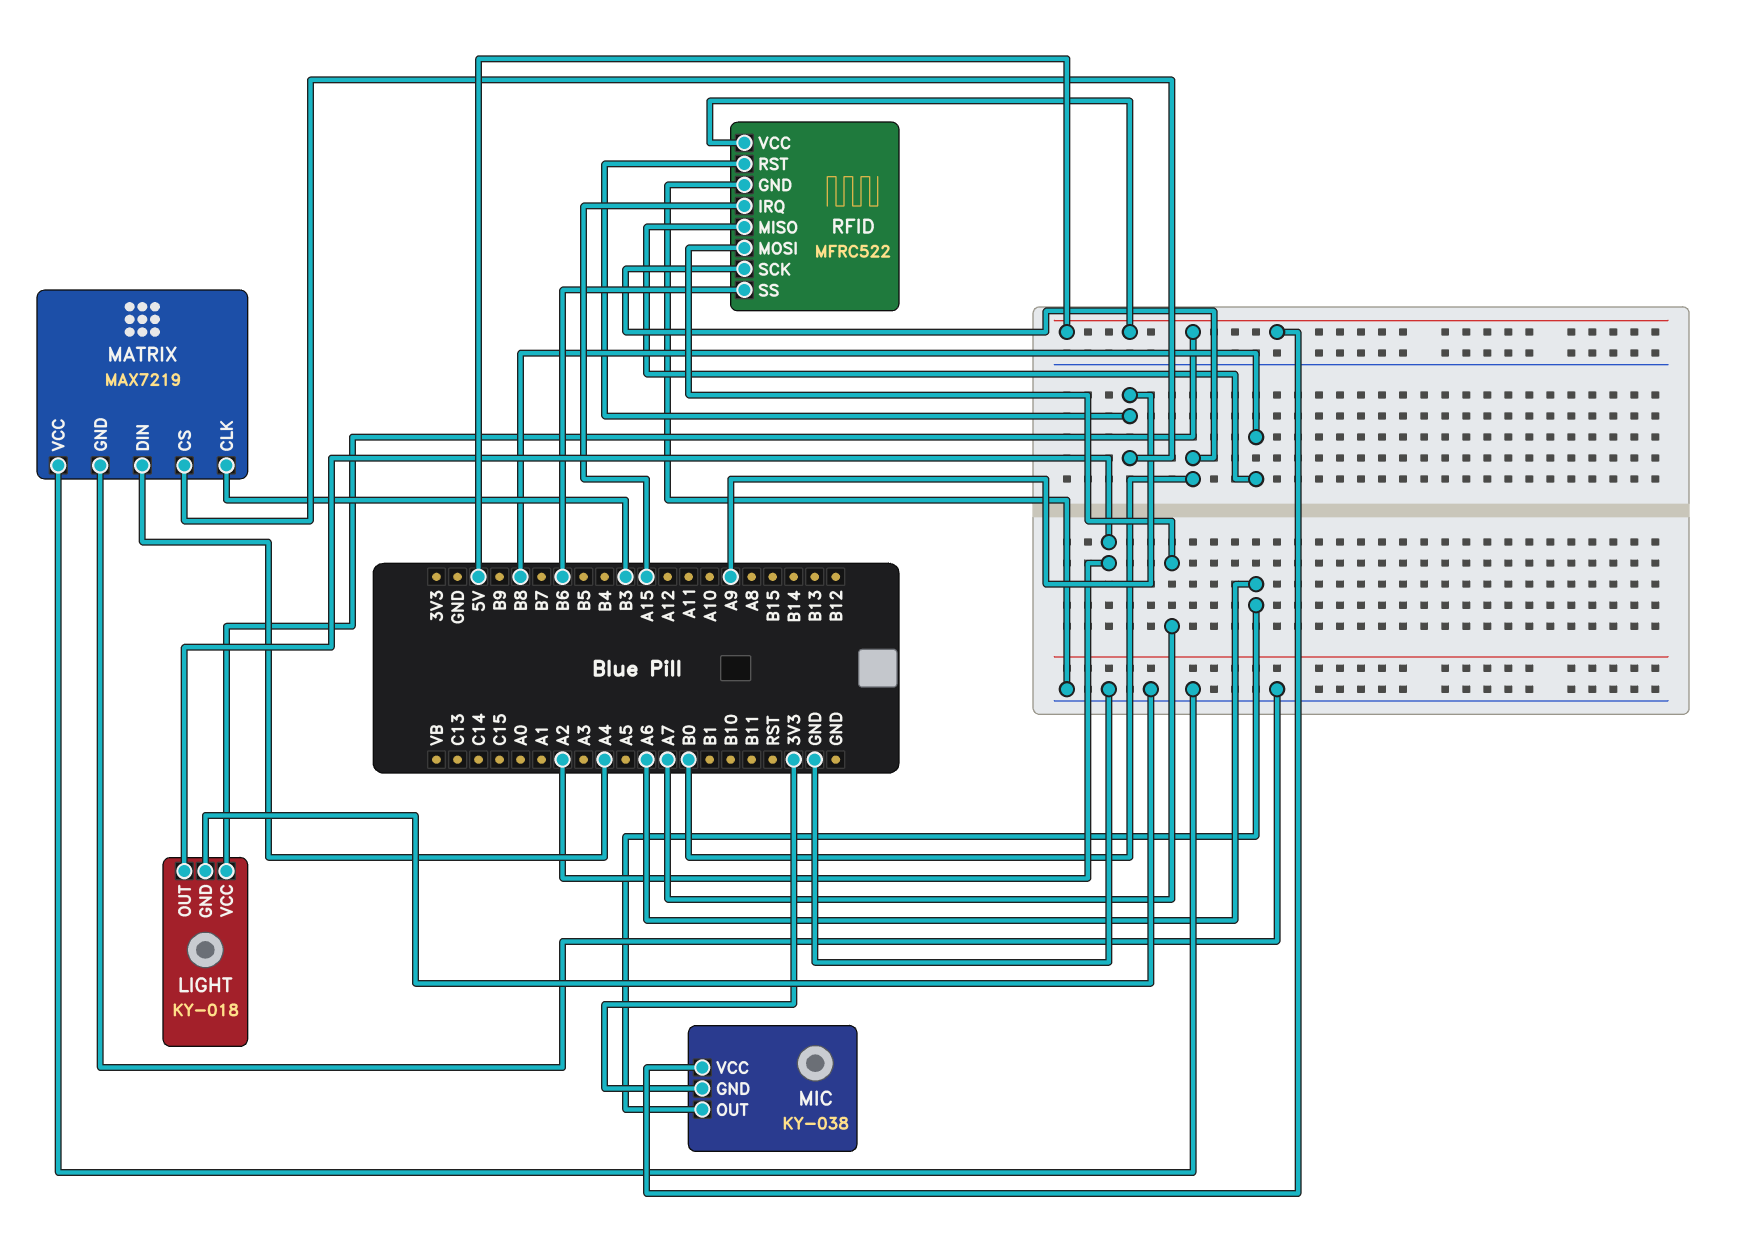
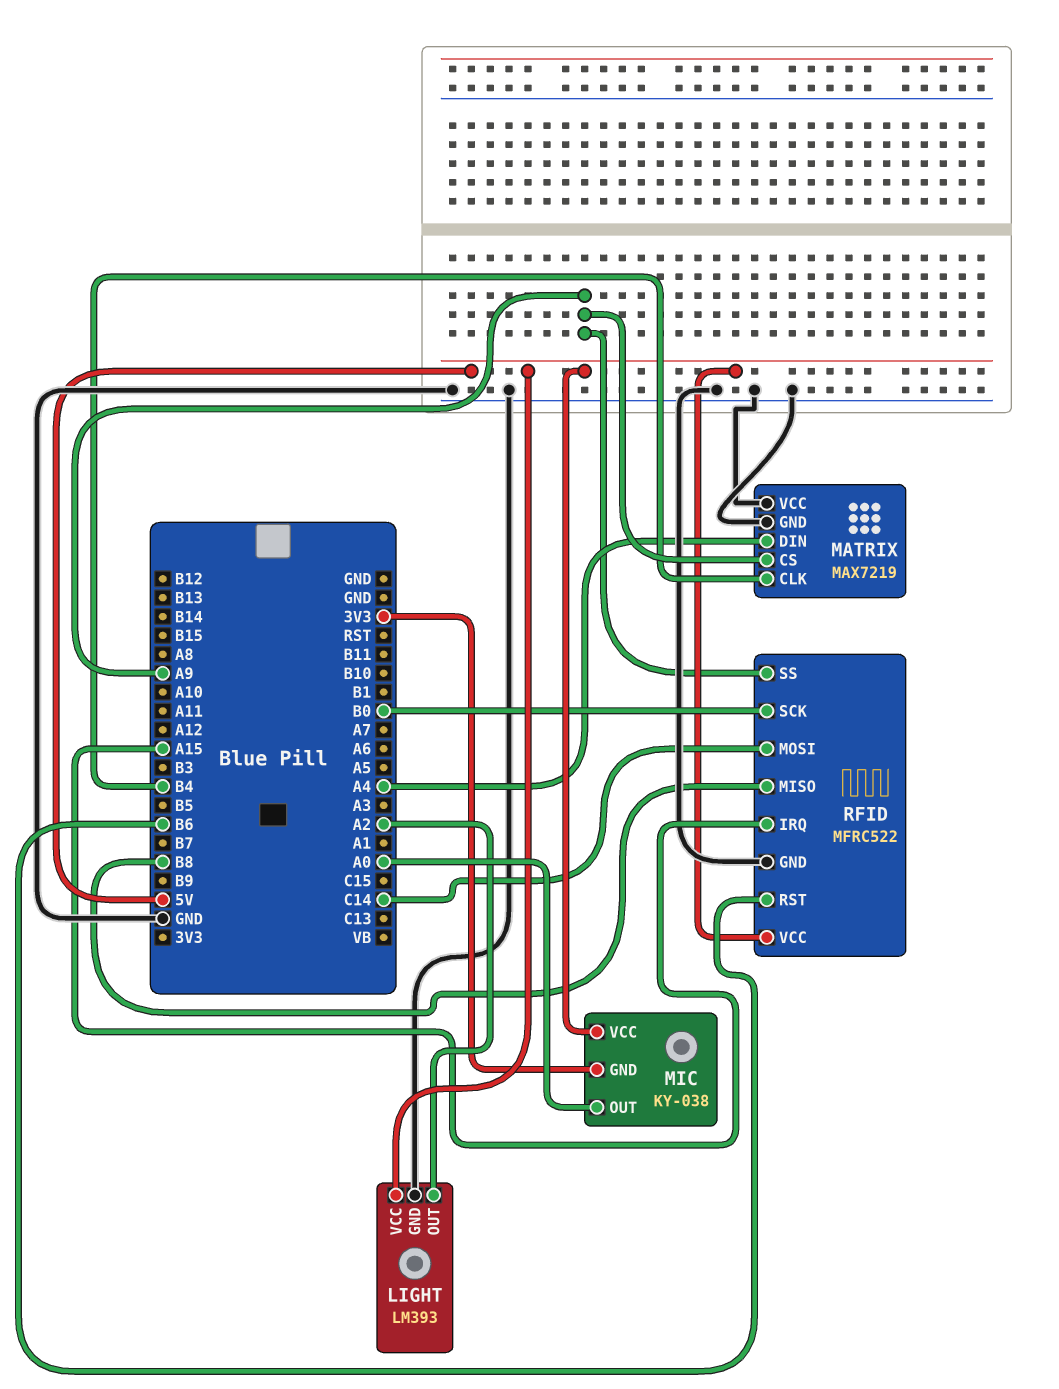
LIGHT: KY-018 -> LM393
MATRIX pin CLK: B3 -> B4
MIC pin OUT: A6 -> A0
RFID pin MOSI: A7 -> C14
RFID pin RST: A9 -> B6
RFID pin SS: B6 -> A9

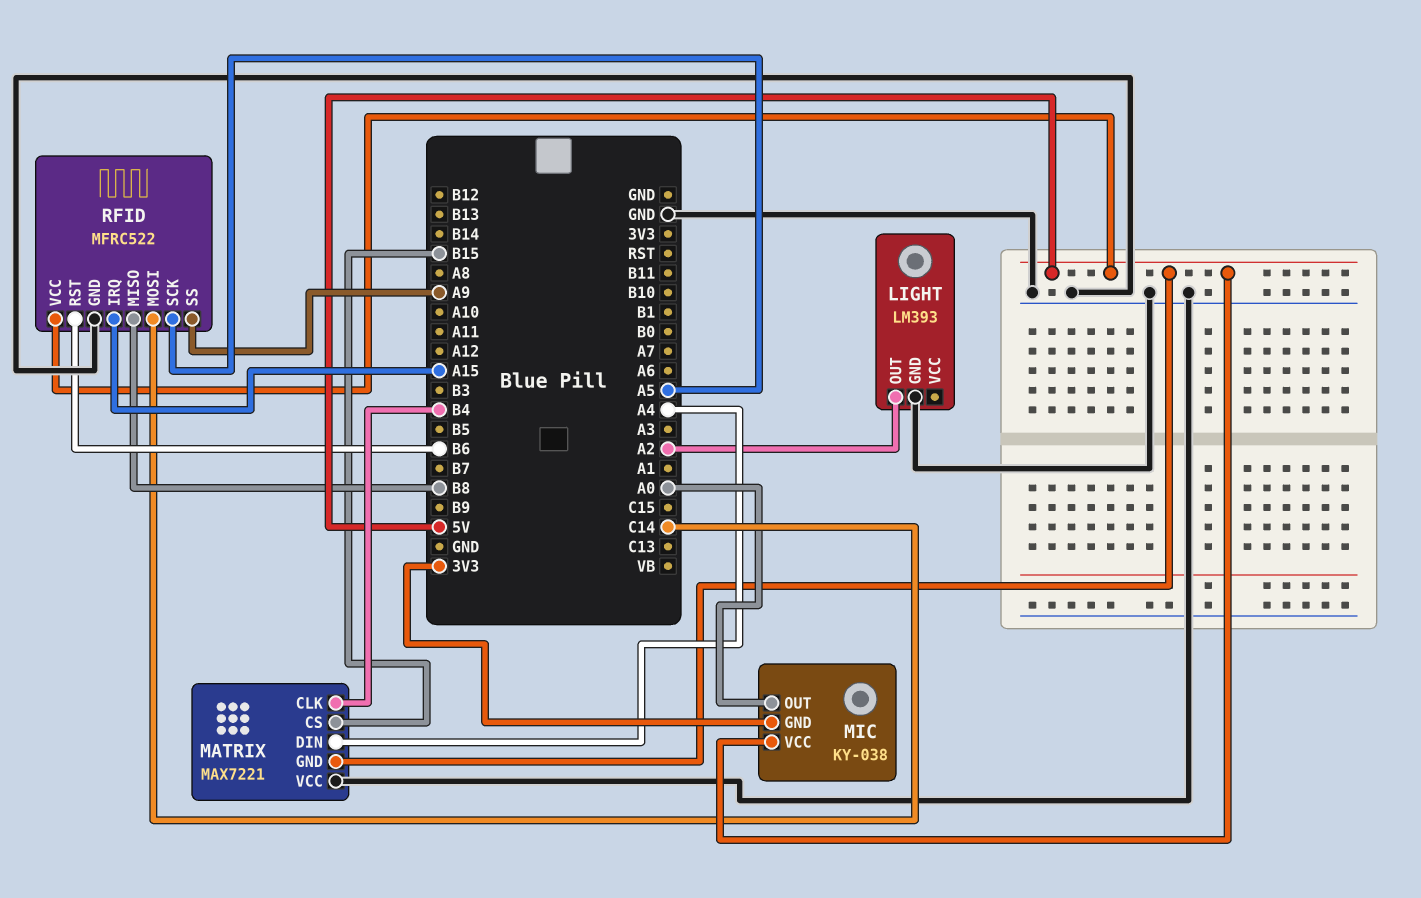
LIGHT pin VCC: 5V -> none
MATRIX: MAX7219 -> MAX7221
MATRIX pin CS: A9 -> B15
MATRIX pin GND: GND -> 5V
RFID pin SCK: B0 -> A5

